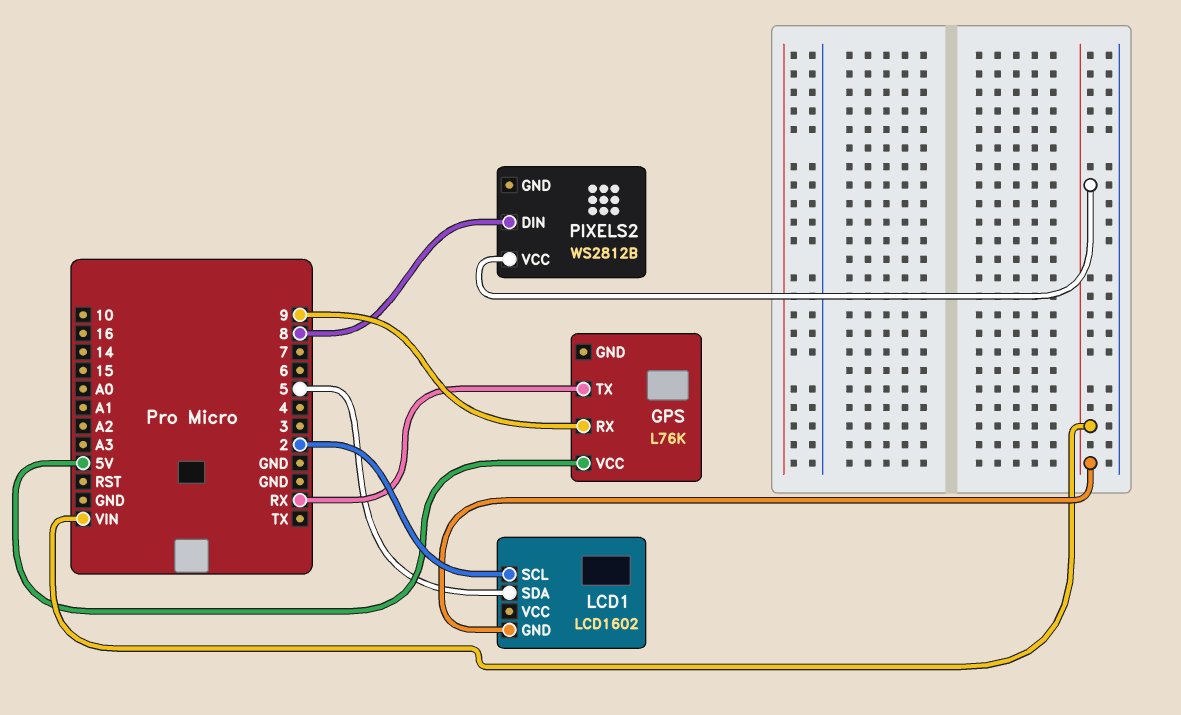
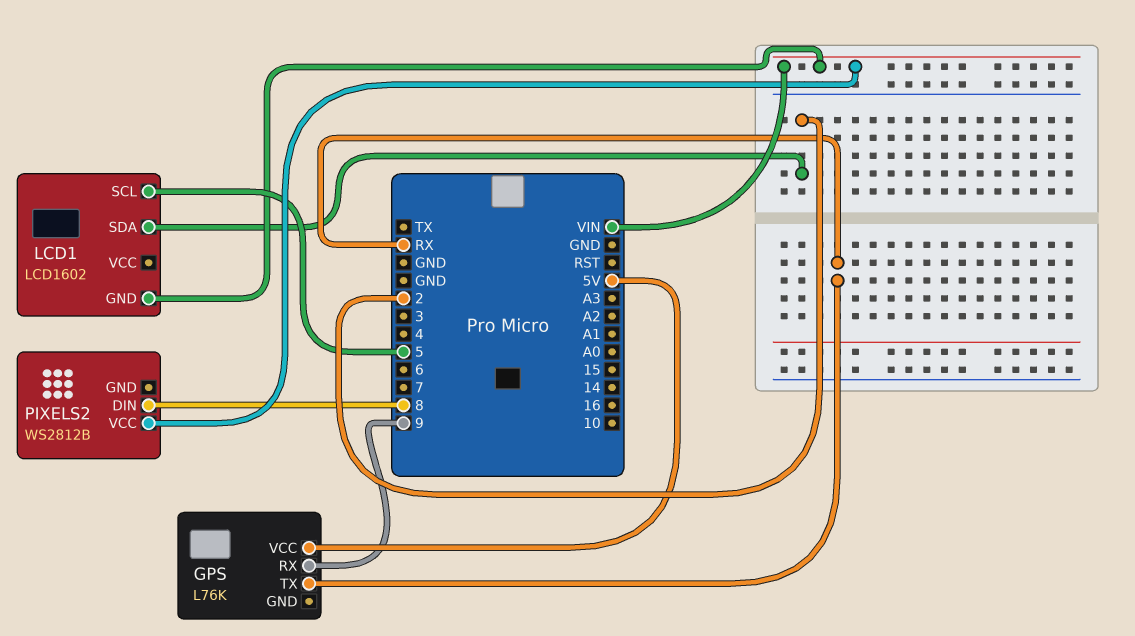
LCD1 pin SCL: 2 -> 5
LCD1 pin SDA: 5 -> 2

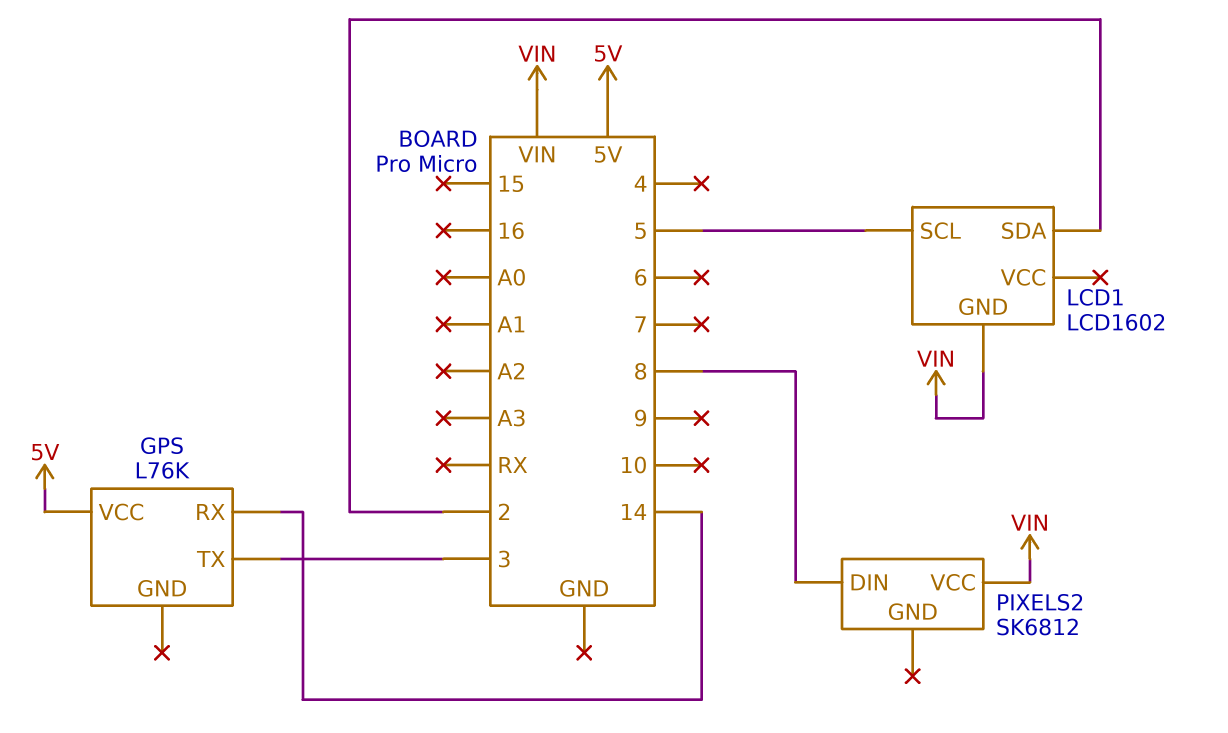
GPS pin RX: 9 -> 14
GPS pin TX: RX -> 3
PIXELS2: WS2812B -> SK6812

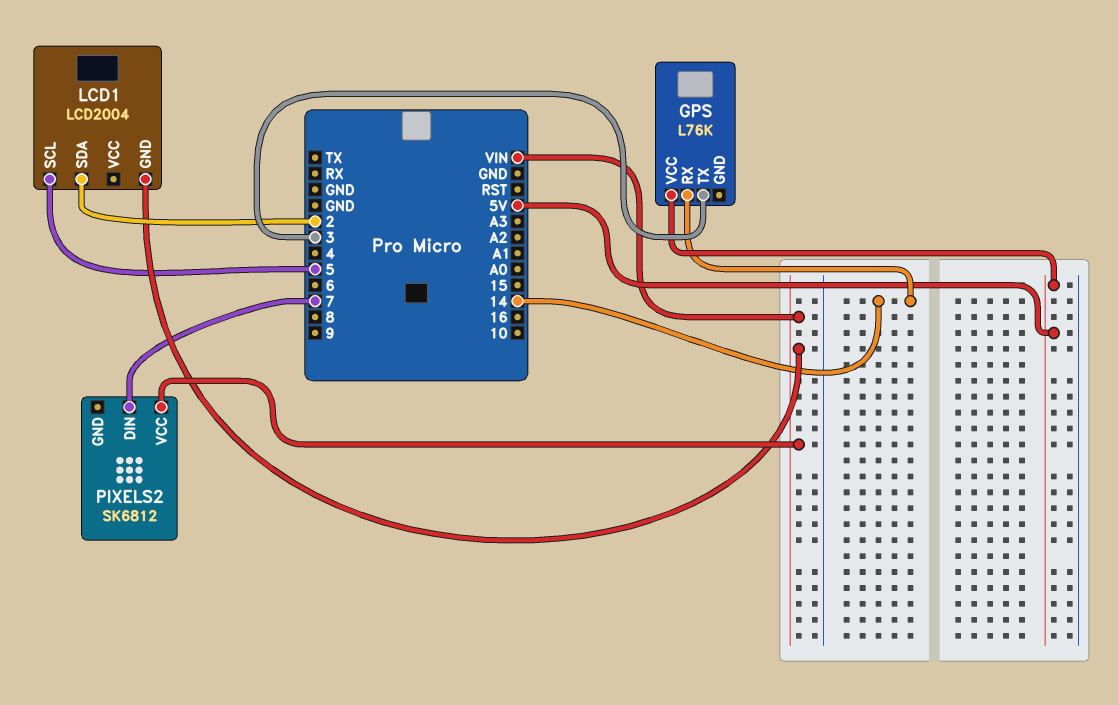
LCD1: LCD1602 -> LCD2004
PIXELS2 pin DIN: 8 -> 7

